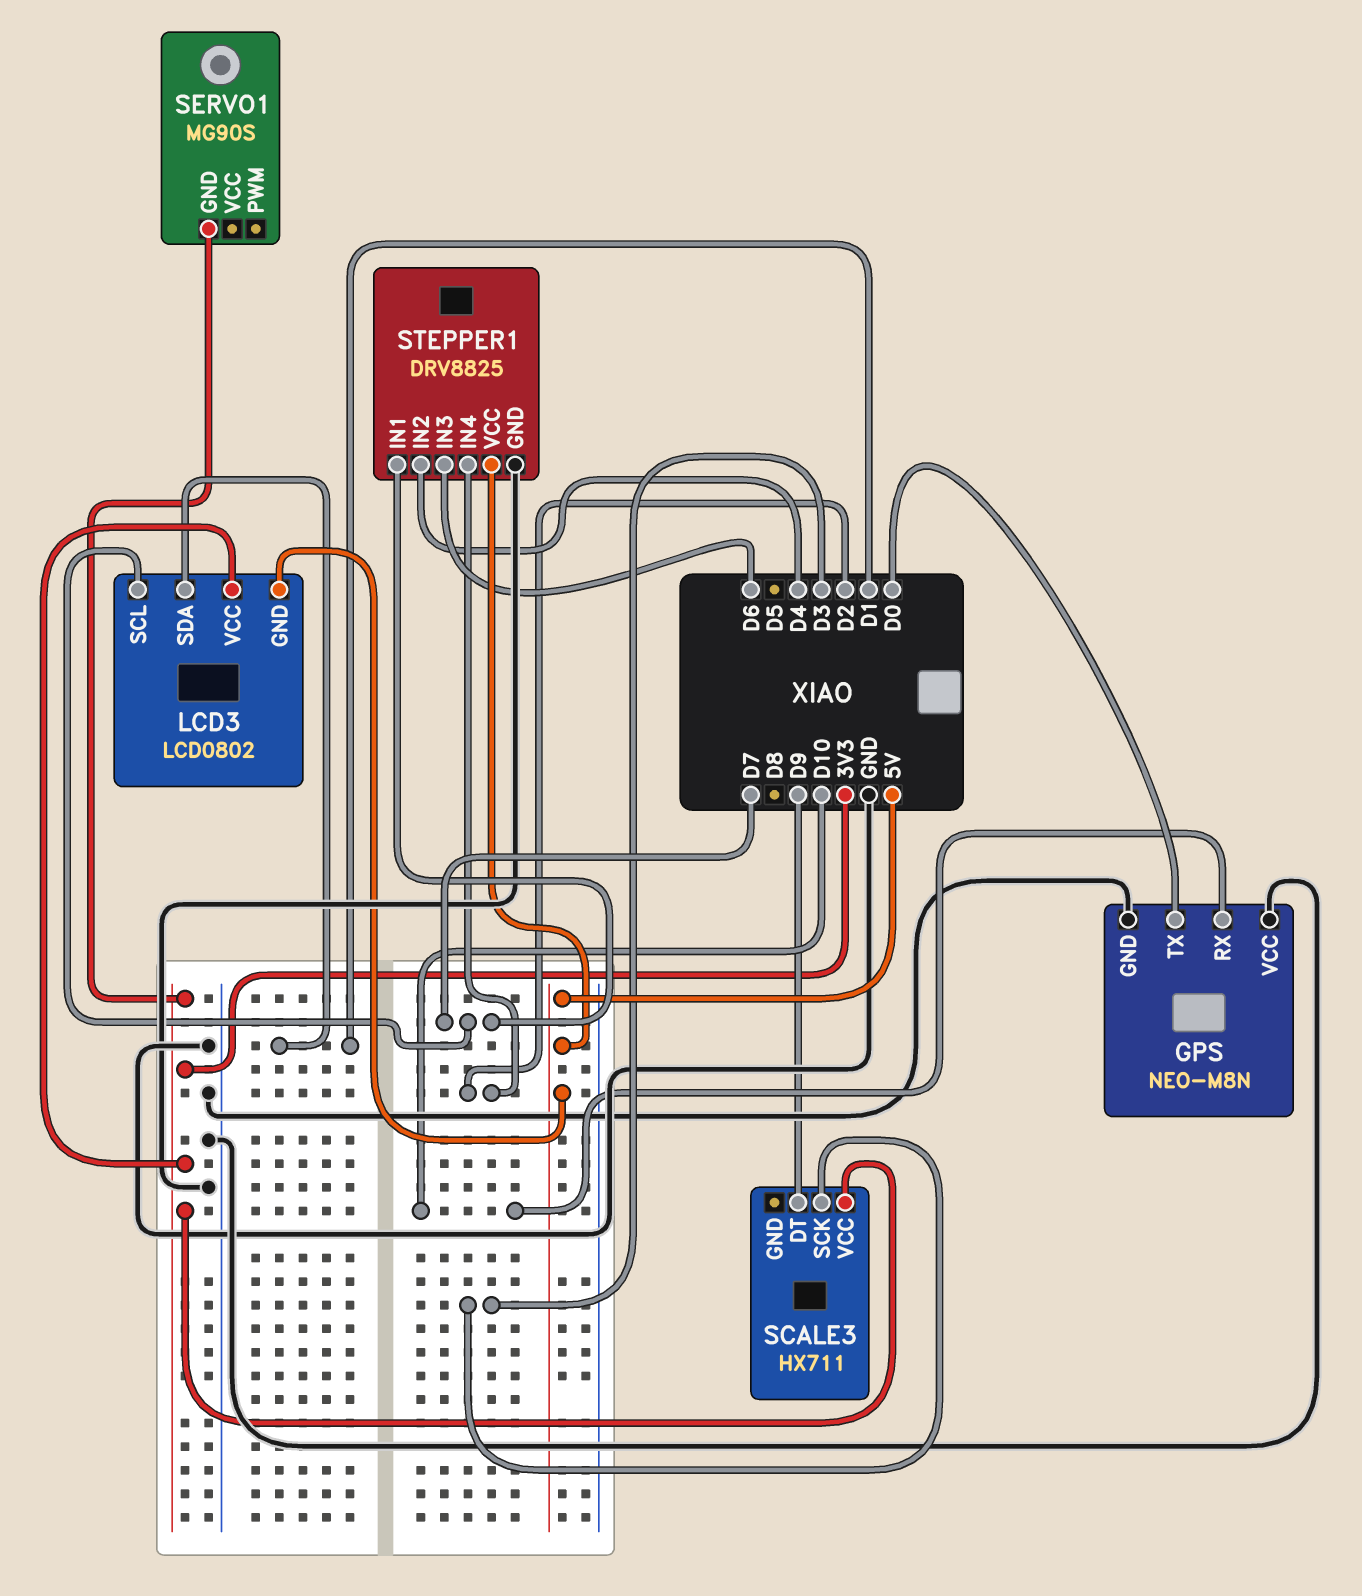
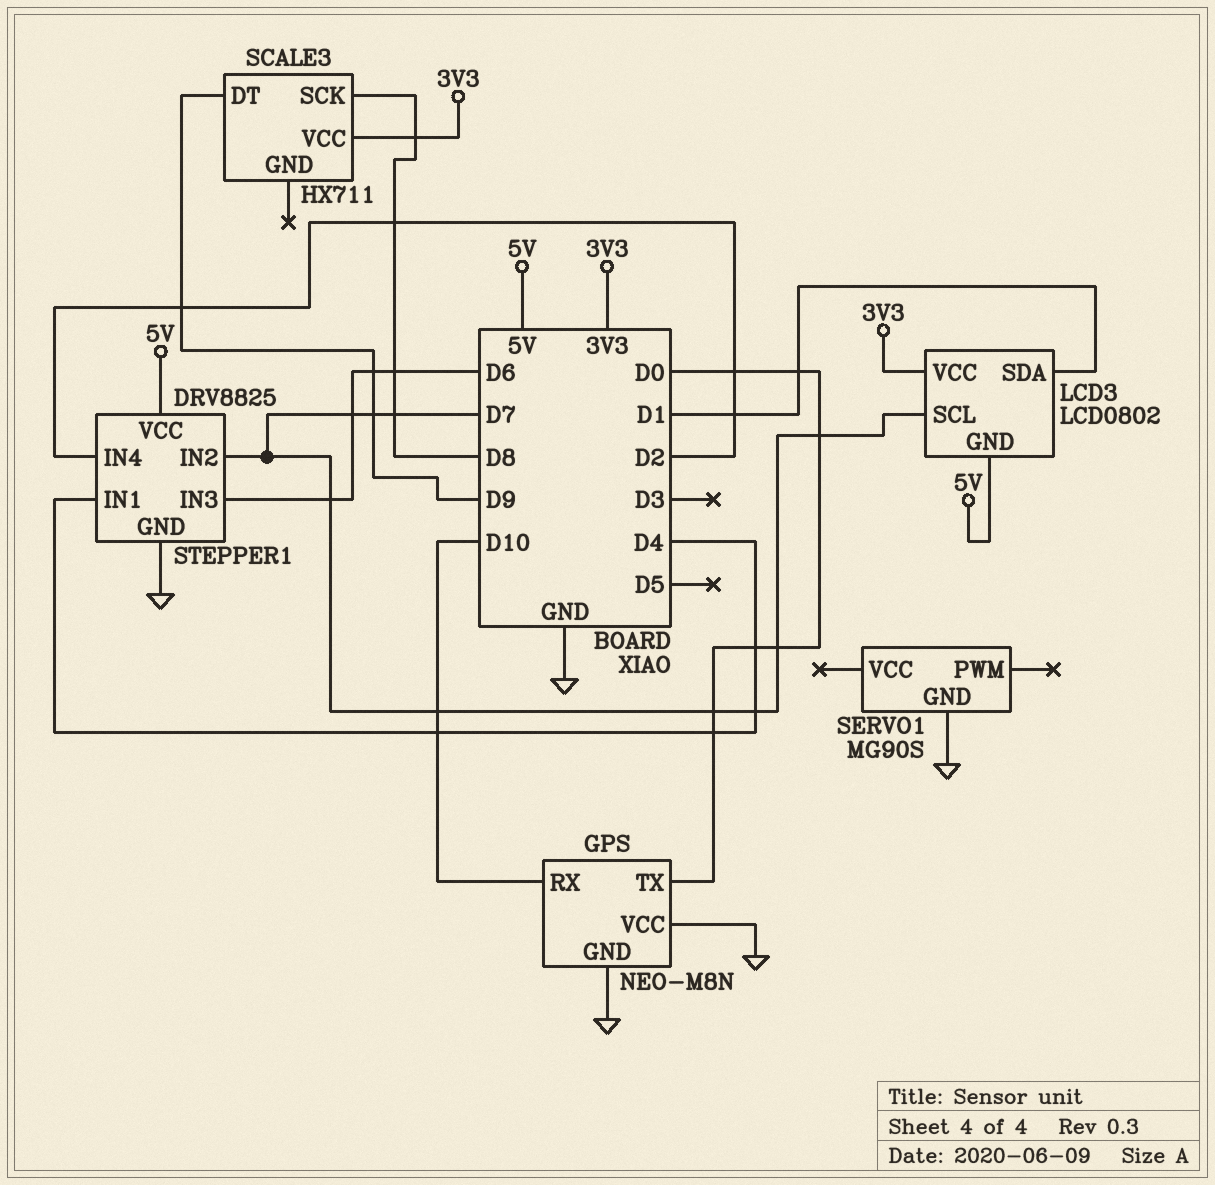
SCALE3 pin SCK: D3 -> D8
SERVO1 pin GND: 3V3 -> GND
STEPPER1 pin IN1: D7 -> D4
STEPPER1 pin IN2: D4 -> D7

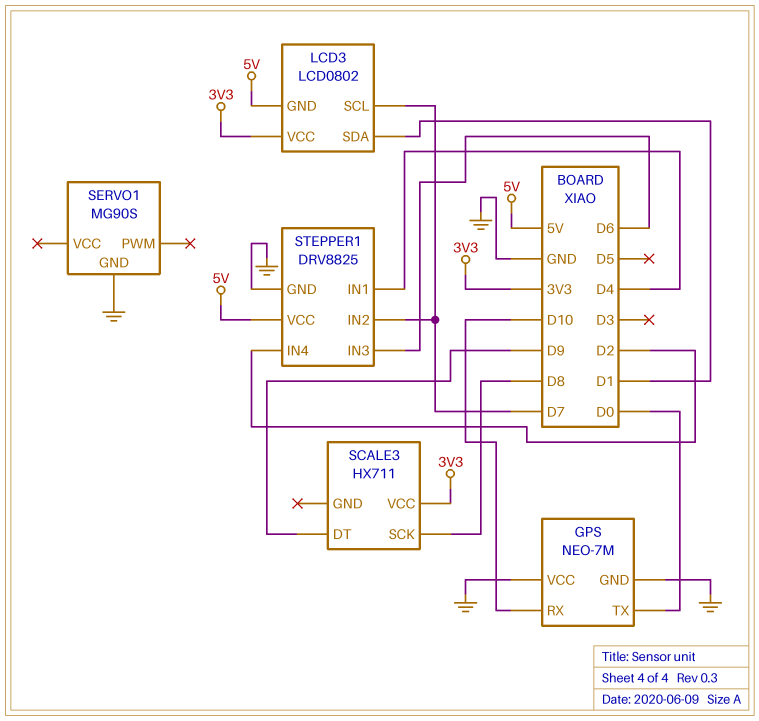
GPS: NEO-M8N -> NEO-7M

